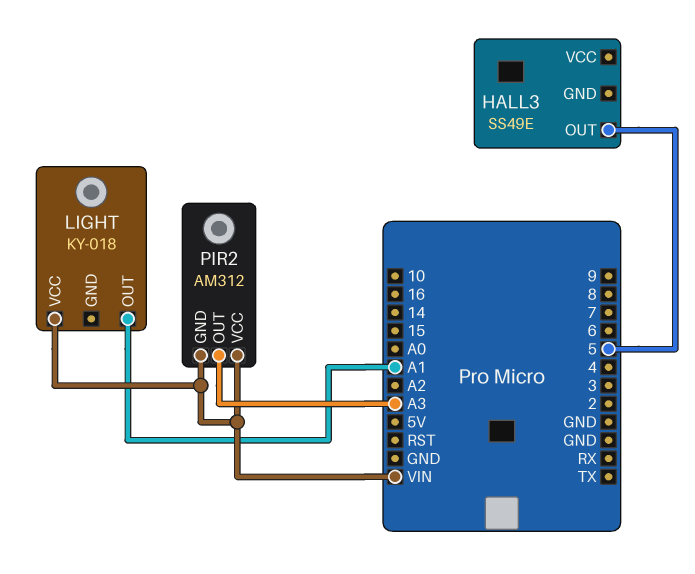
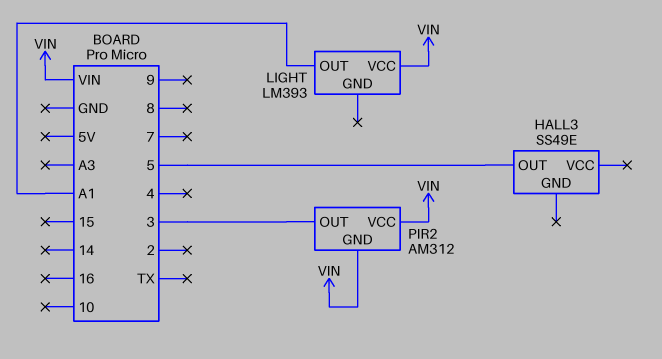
LIGHT: KY-018 -> LM393
PIR2 pin OUT: A3 -> 3

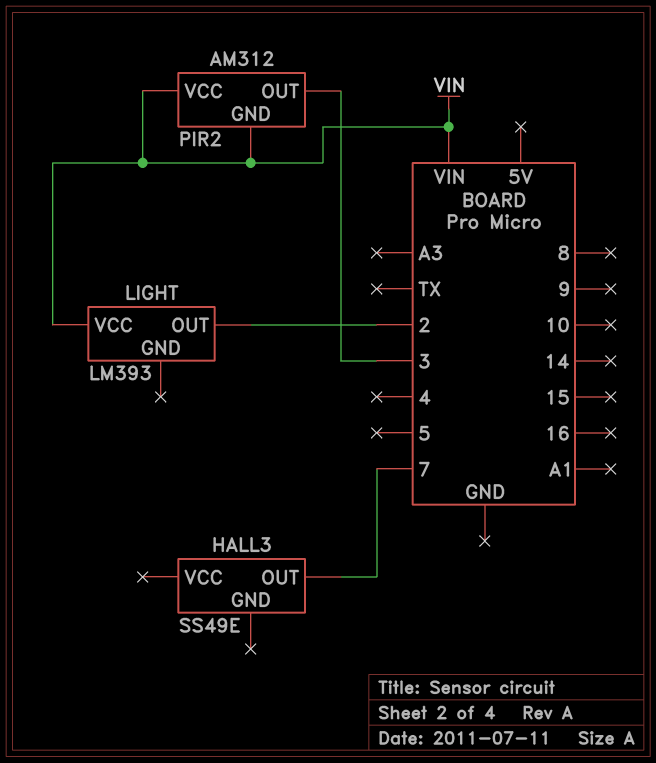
HALL3 pin OUT: 5 -> 7
LIGHT pin OUT: A1 -> 2

